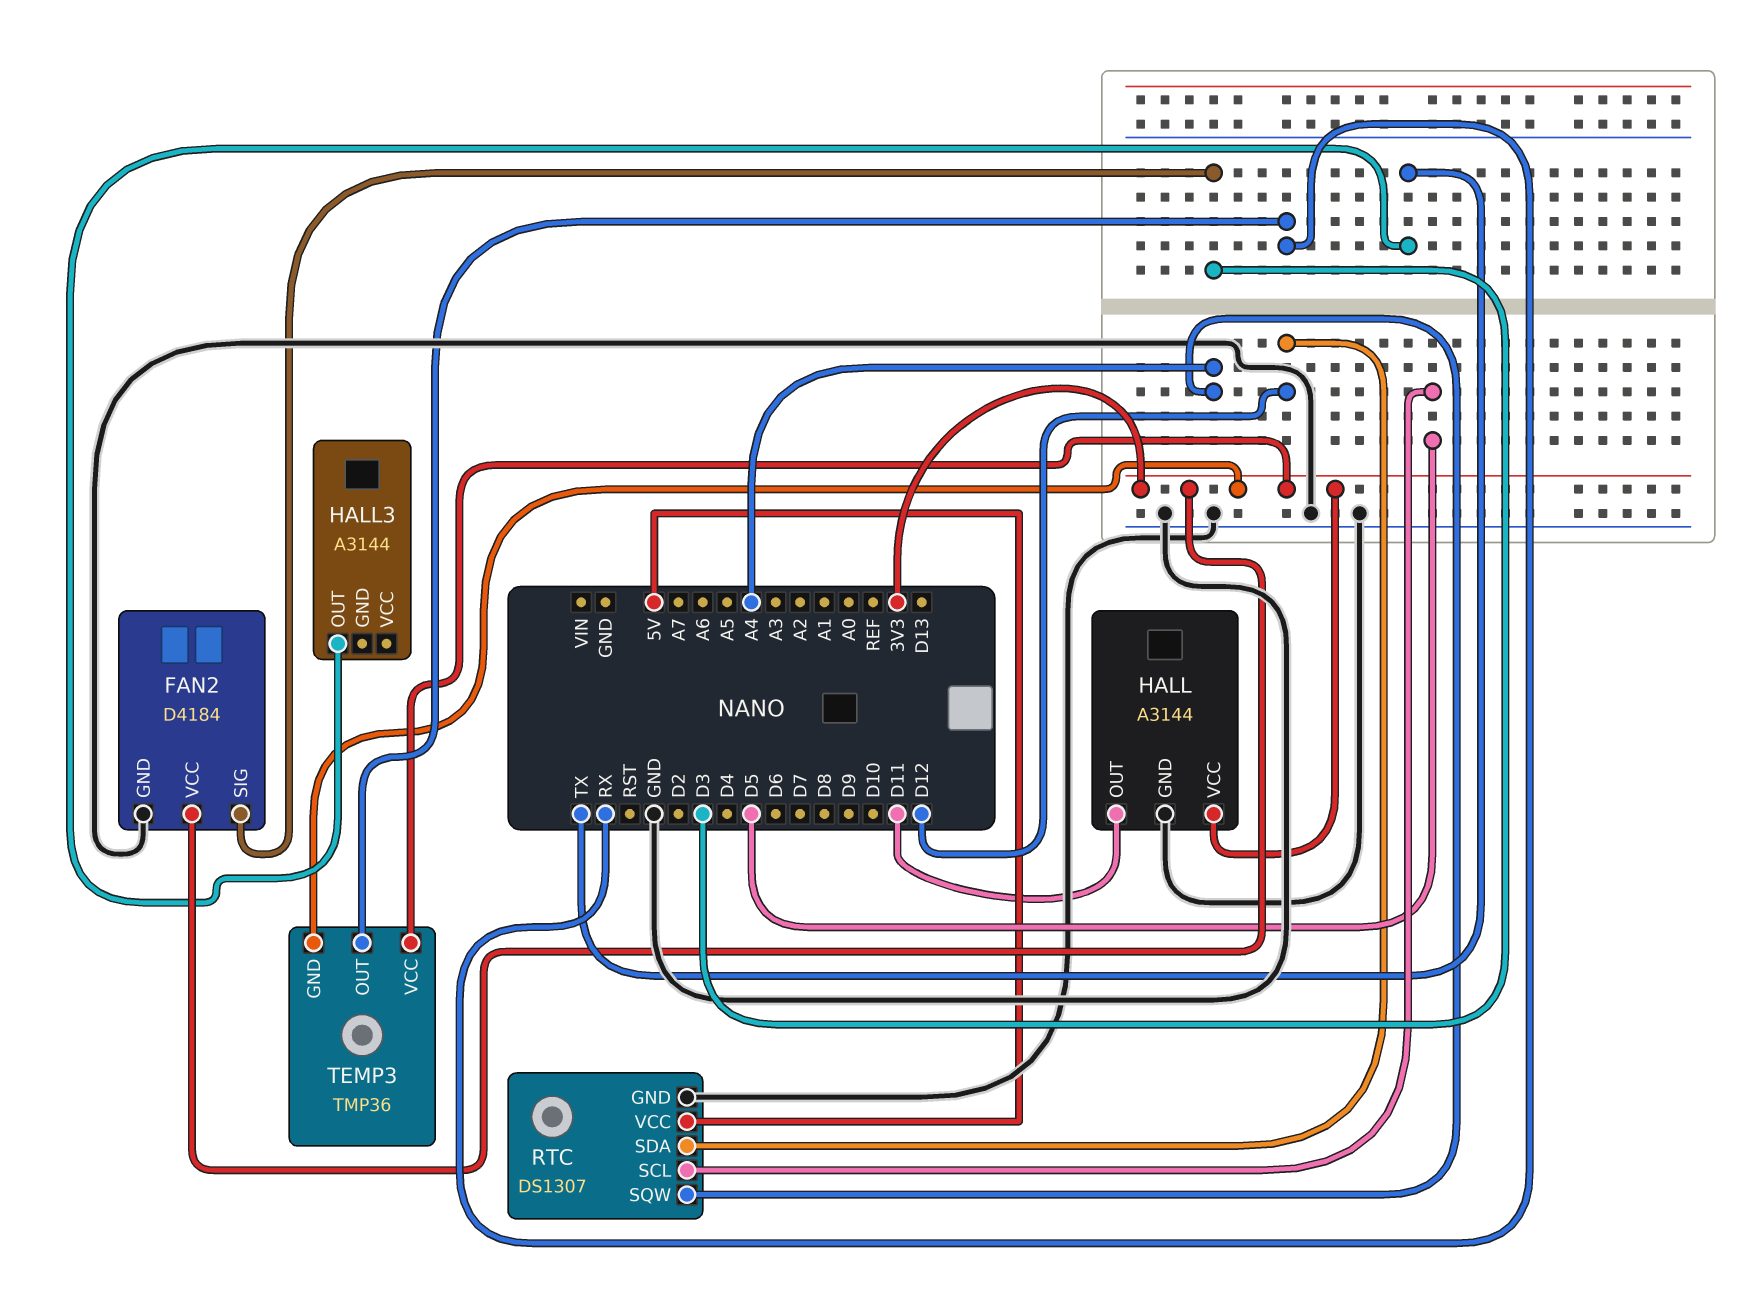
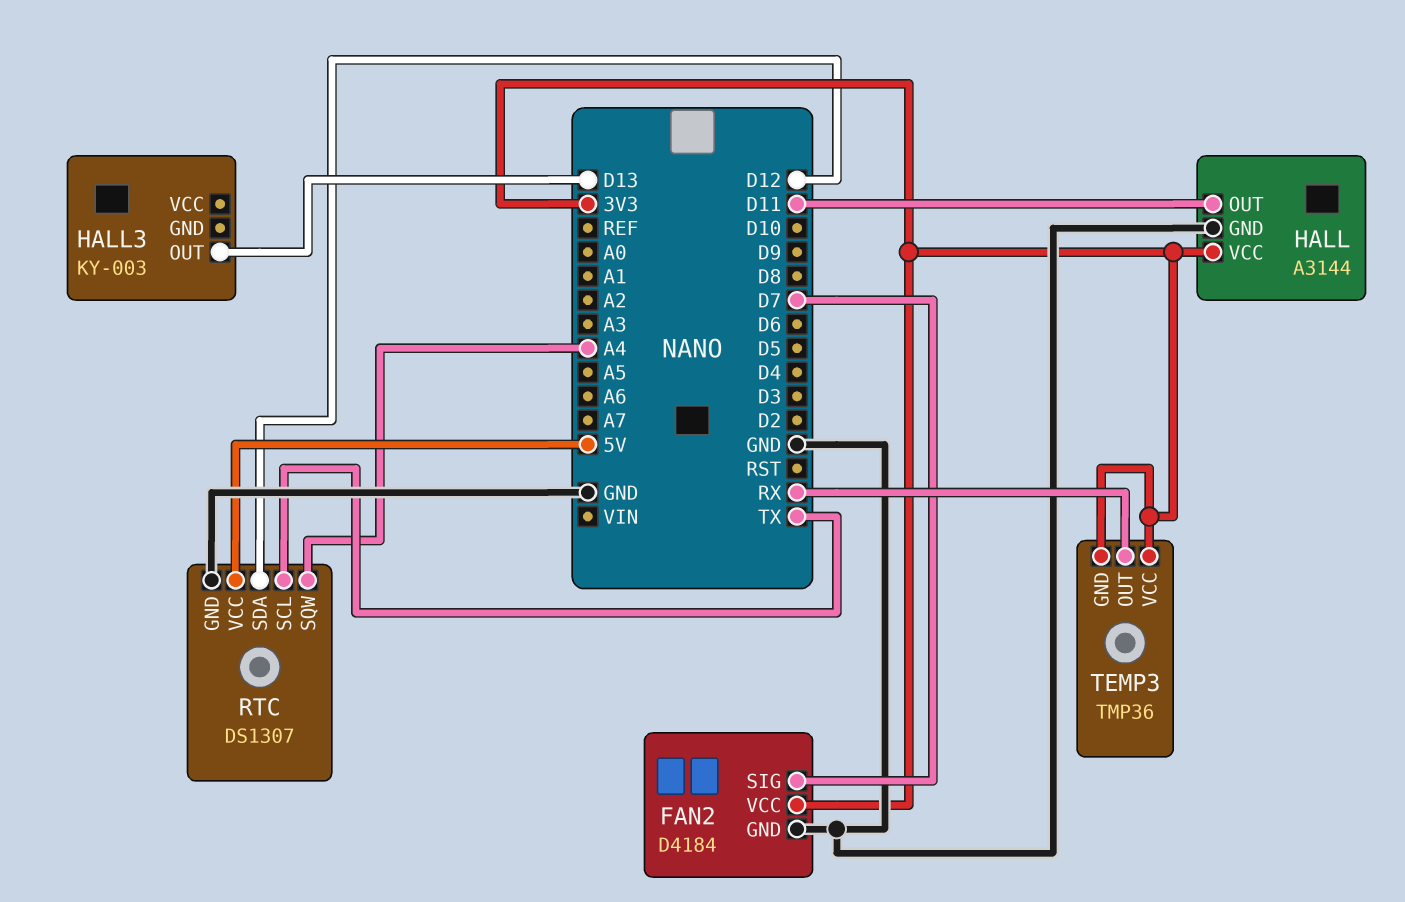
FAN2 pin SIG: D3 -> D7
HALL3: A3144 -> KY-003
HALL3 pin OUT: TX -> D13
RTC pin SCL: D5 -> TX

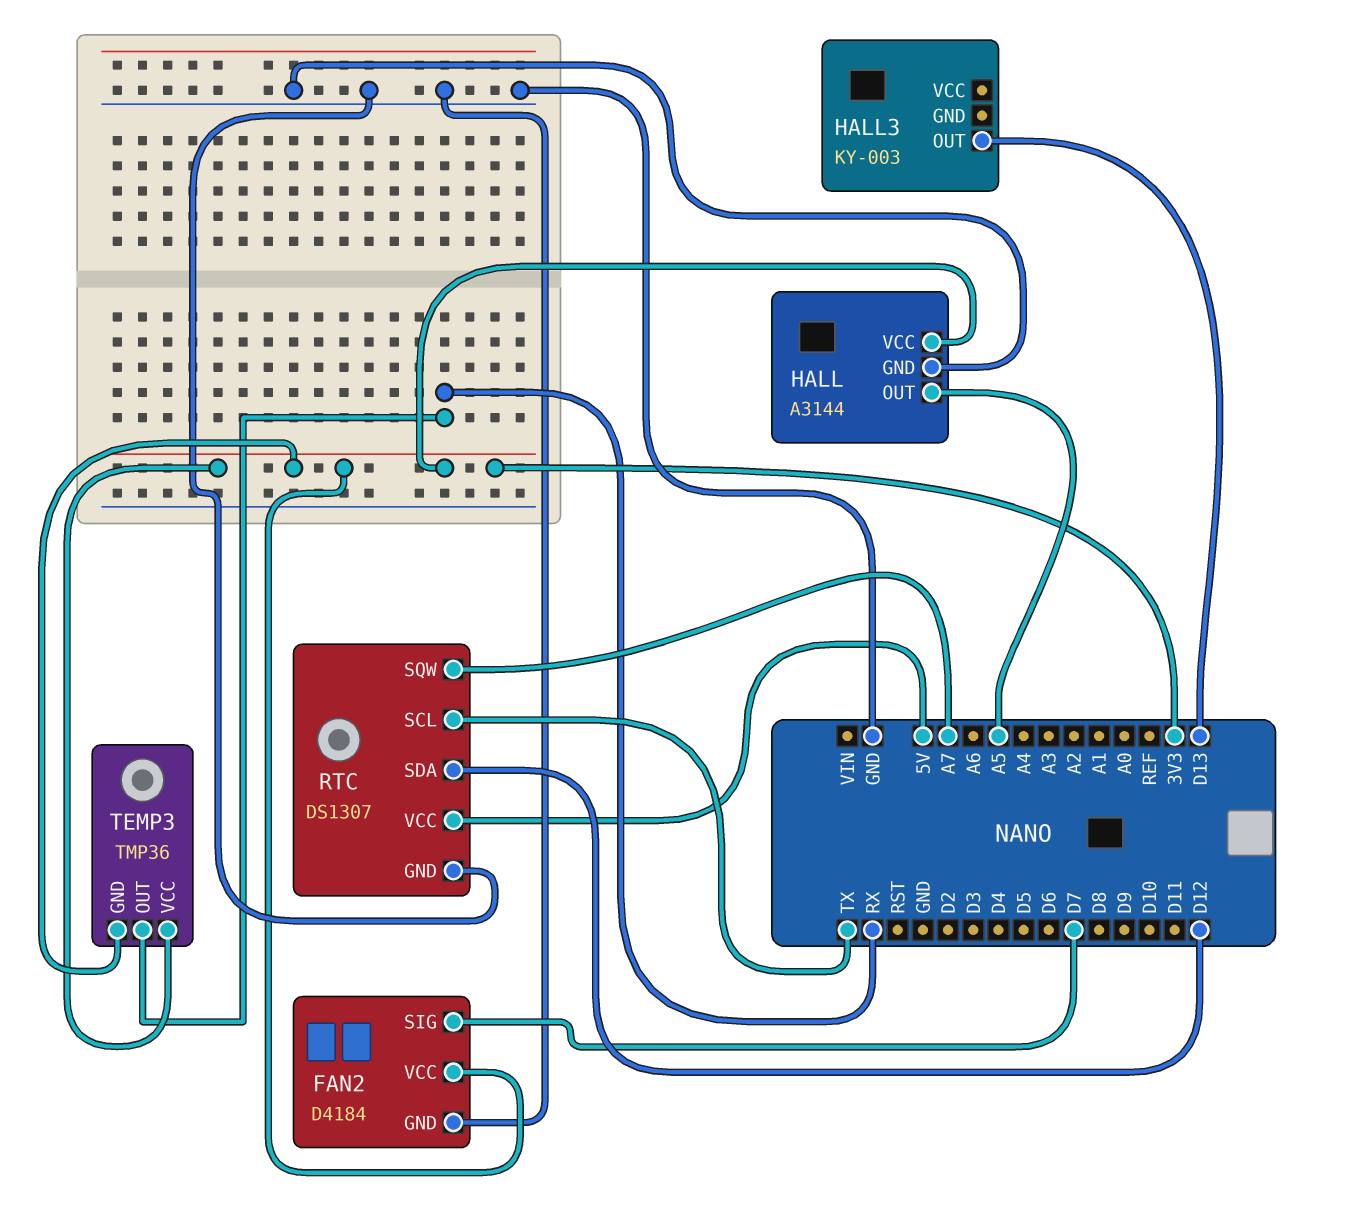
HALL pin OUT: D11 -> A5
RTC pin SQW: A4 -> A7

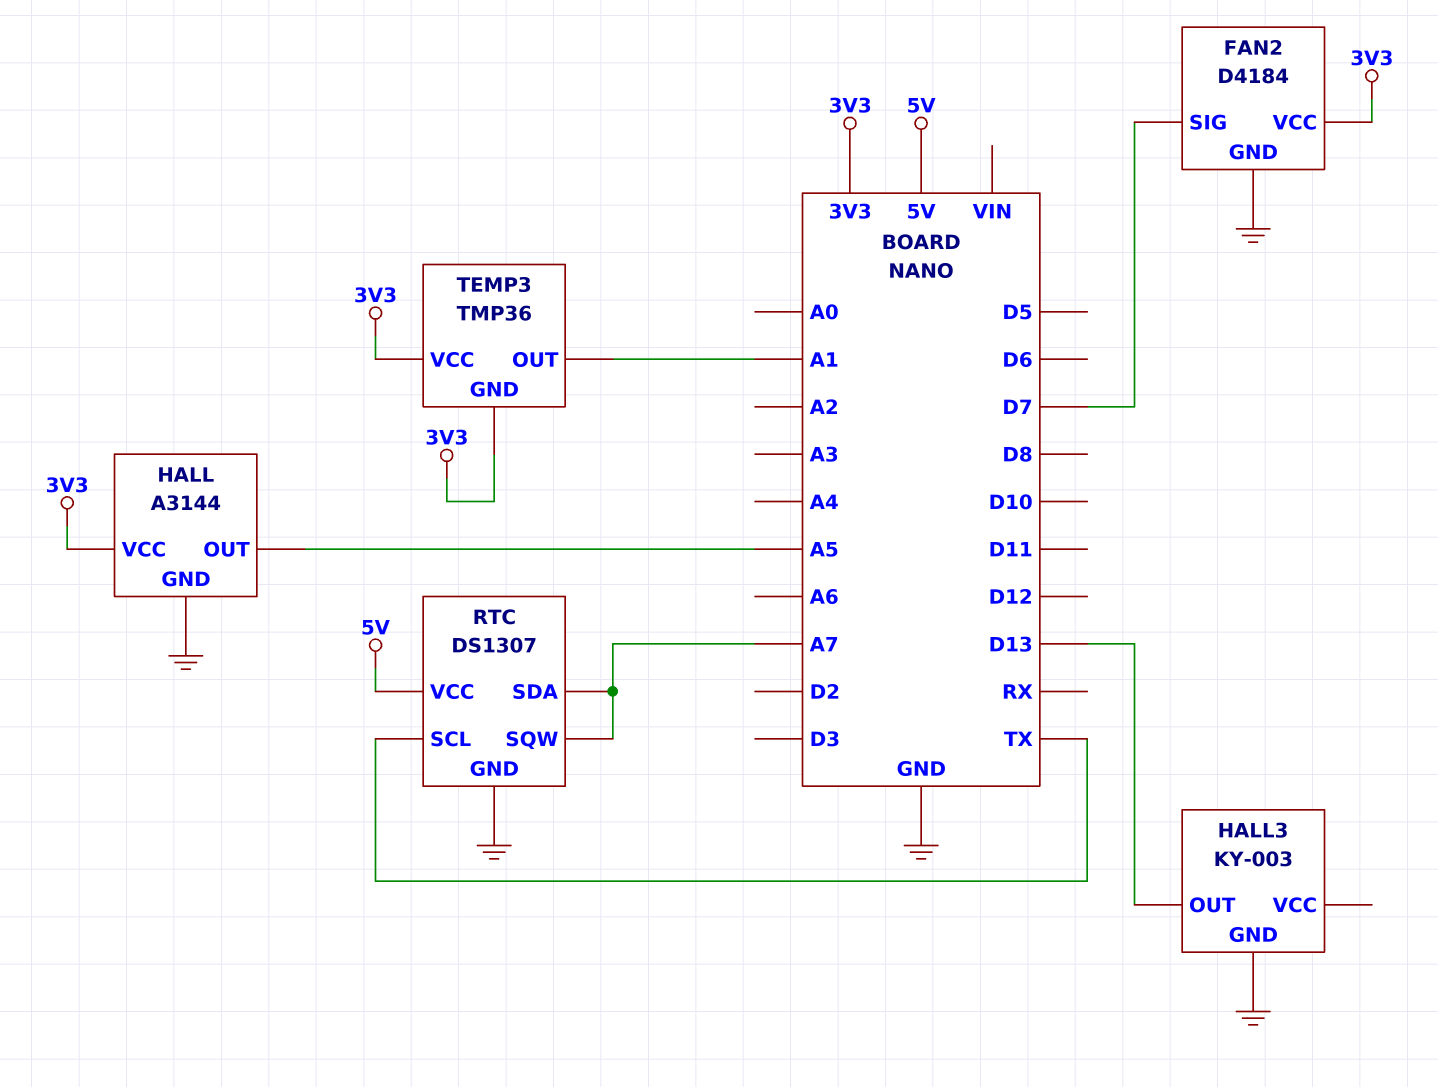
HALL3 pin GND: none -> GND
RTC pin SDA: D12 -> A7
TEMP3 pin OUT: RX -> A1

